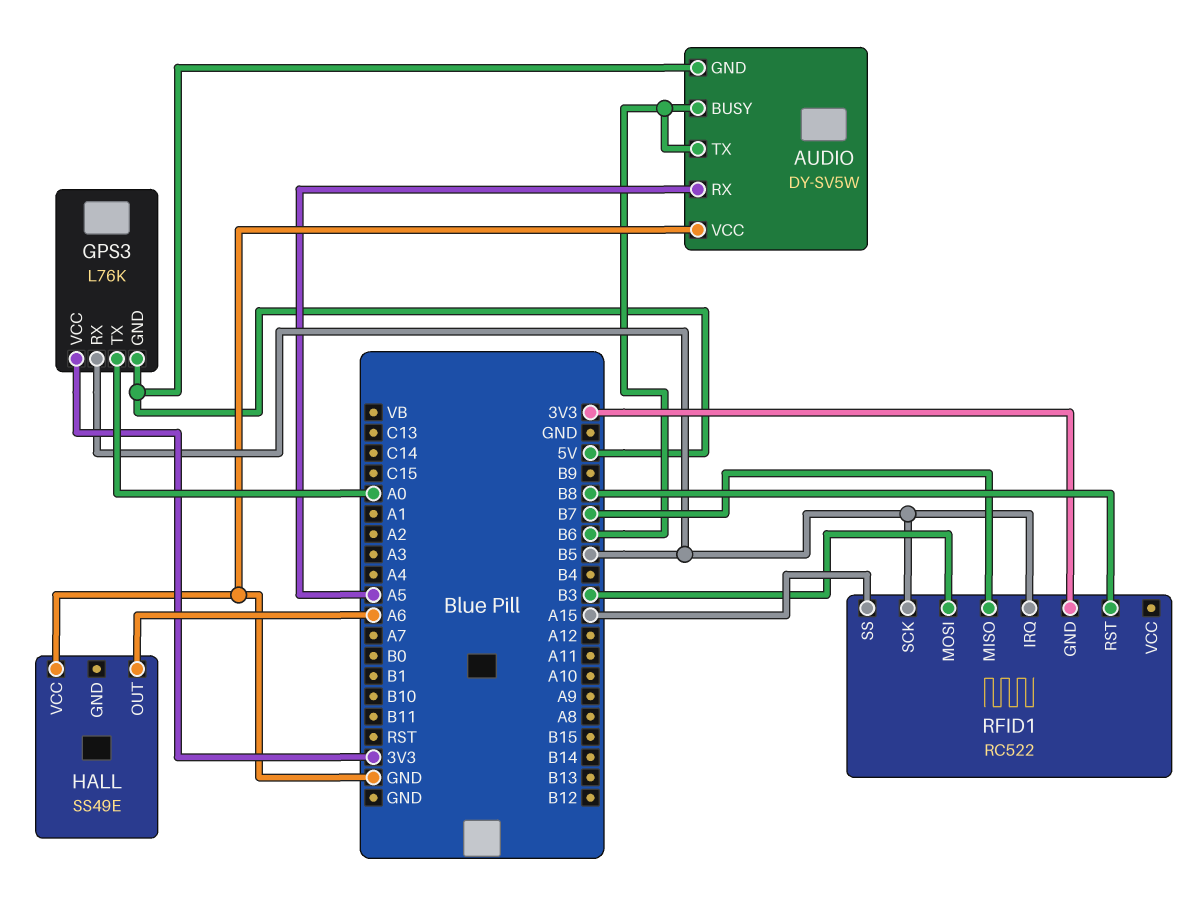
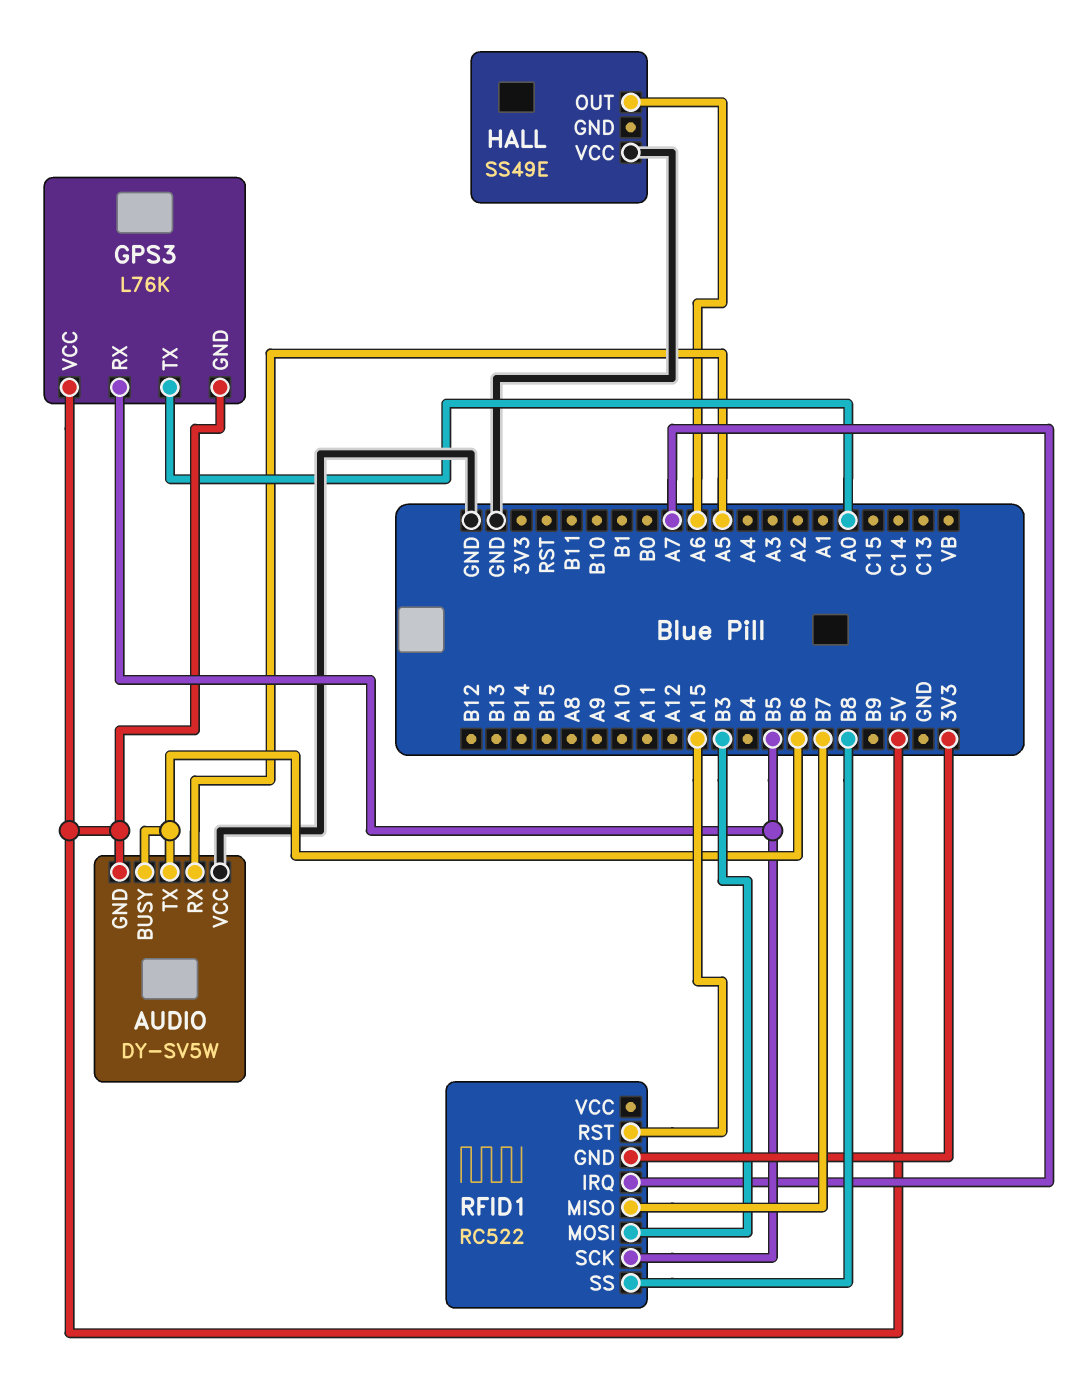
GPS3 pin VCC: 3V3 -> 5V
RFID1 pin IRQ: B5 -> A7
RFID1 pin RST: B8 -> A15
RFID1 pin SS: A15 -> B8

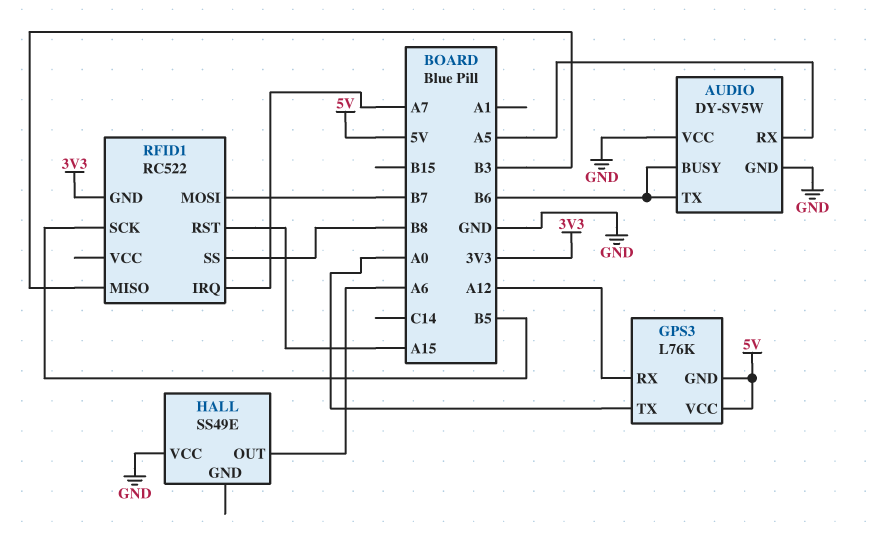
AUDIO pin GND: 5V -> GND
GPS3 pin RX: B5 -> A12
RFID1 pin MISO: B7 -> B3
RFID1 pin MOSI: B3 -> B7

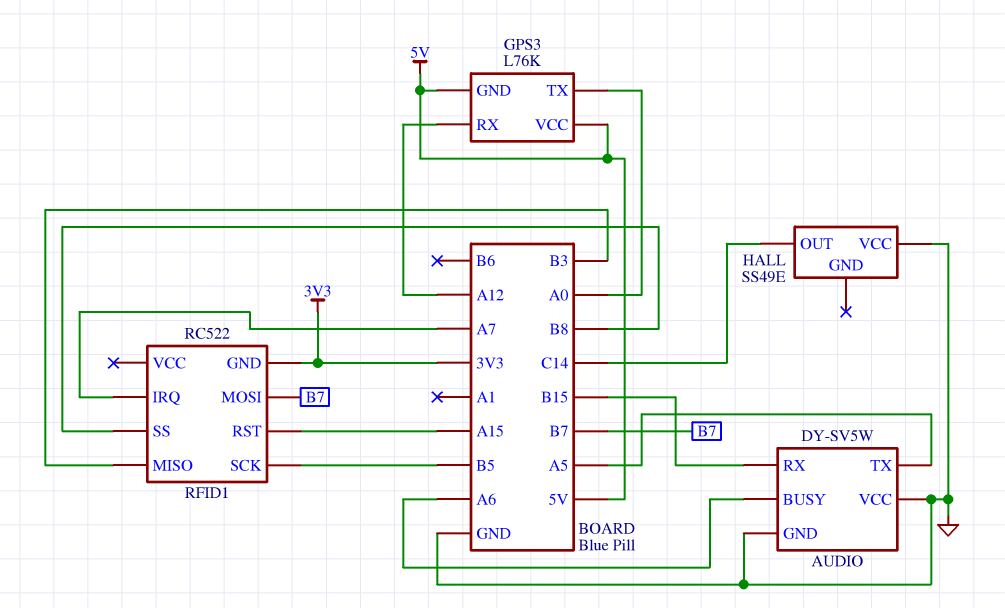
AUDIO pin BUSY: B6 -> A6
AUDIO pin RX: A5 -> B15
AUDIO pin TX: B6 -> A5
HALL pin OUT: A6 -> C14

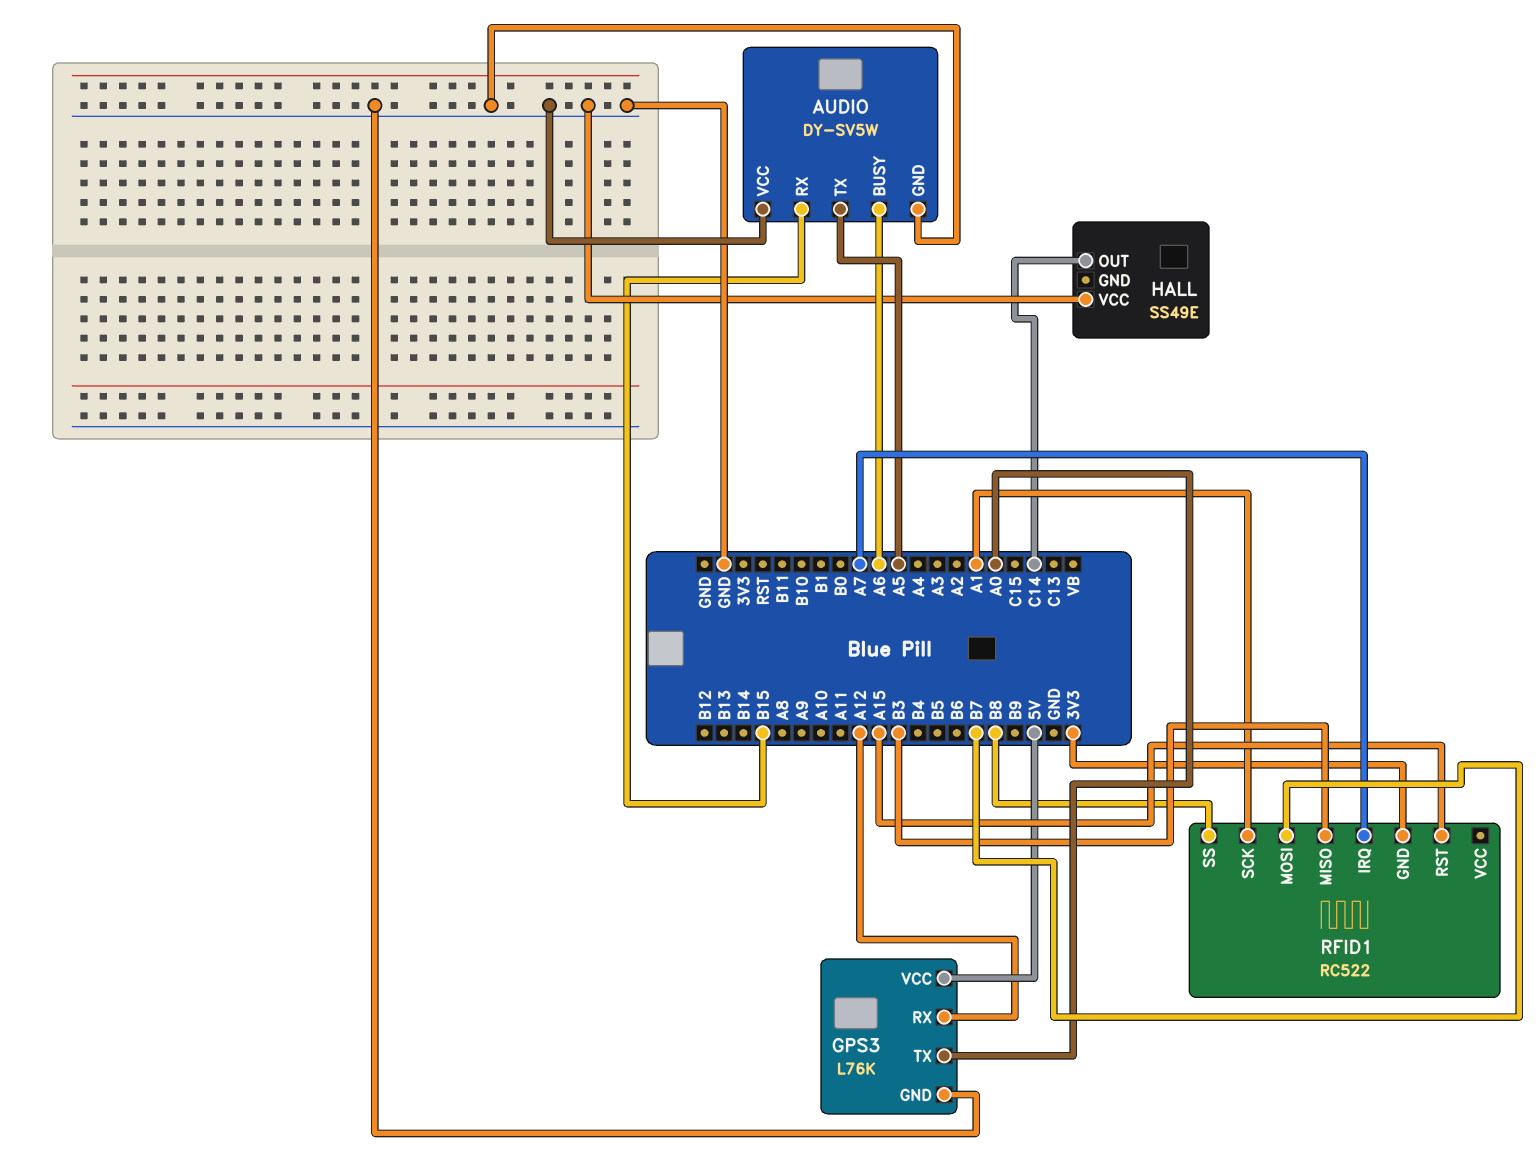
GPS3 pin GND: 5V -> GND
RFID1 pin SCK: B5 -> A1

